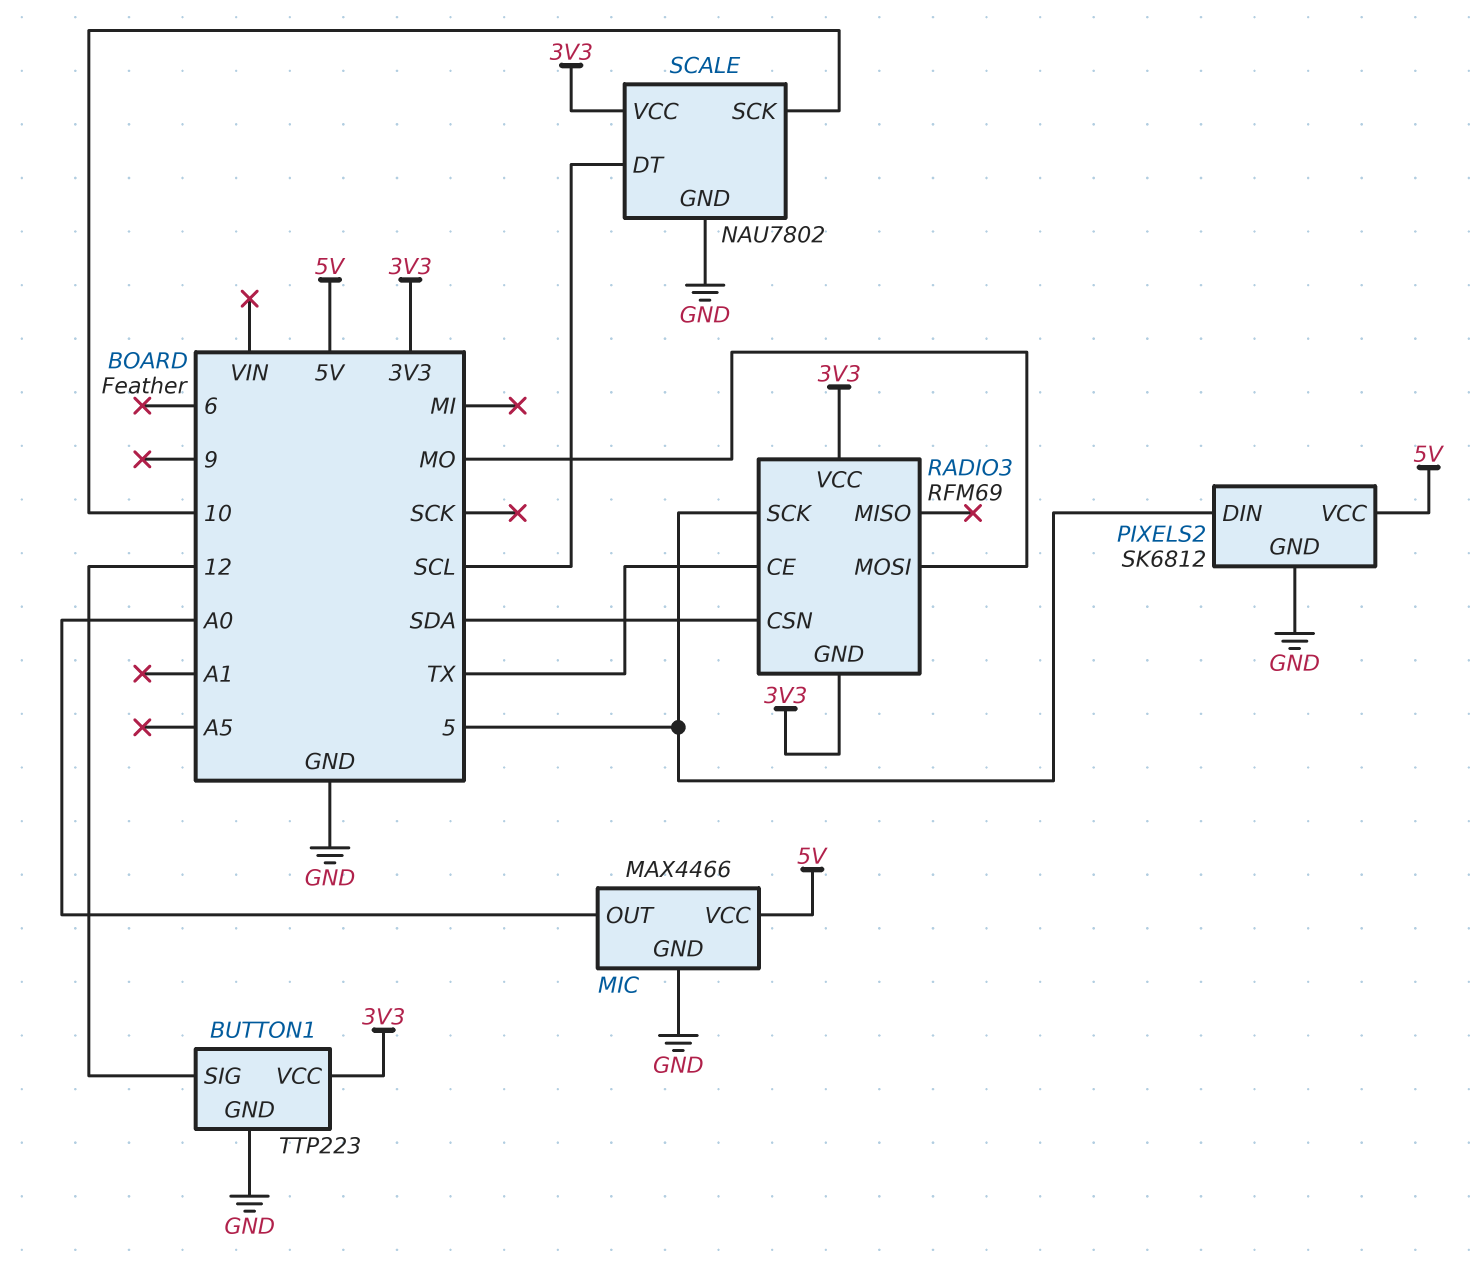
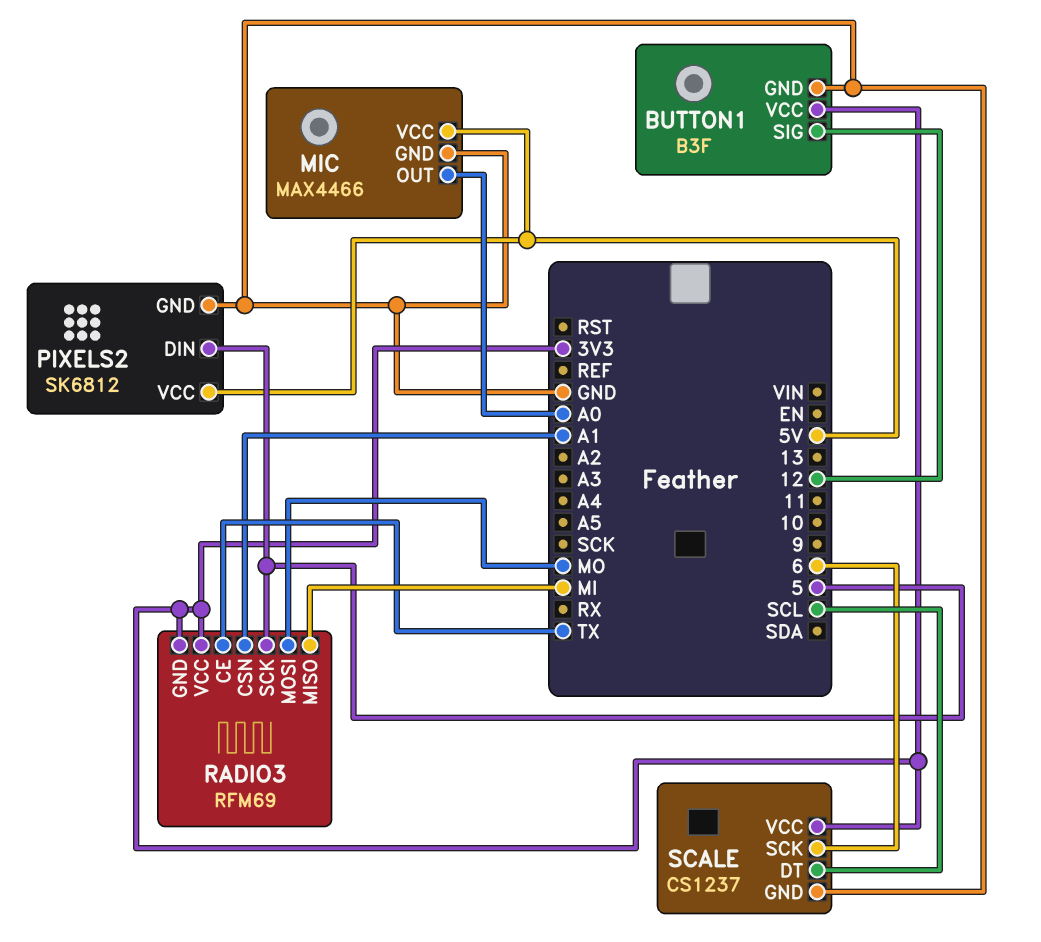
BUTTON1: TTP223 -> B3F
RADIO3 pin CSN: SDA -> A1
RADIO3 pin MISO: none -> MI
SCALE: NAU7802 -> CS1237
SCALE pin SCK: 10 -> 6

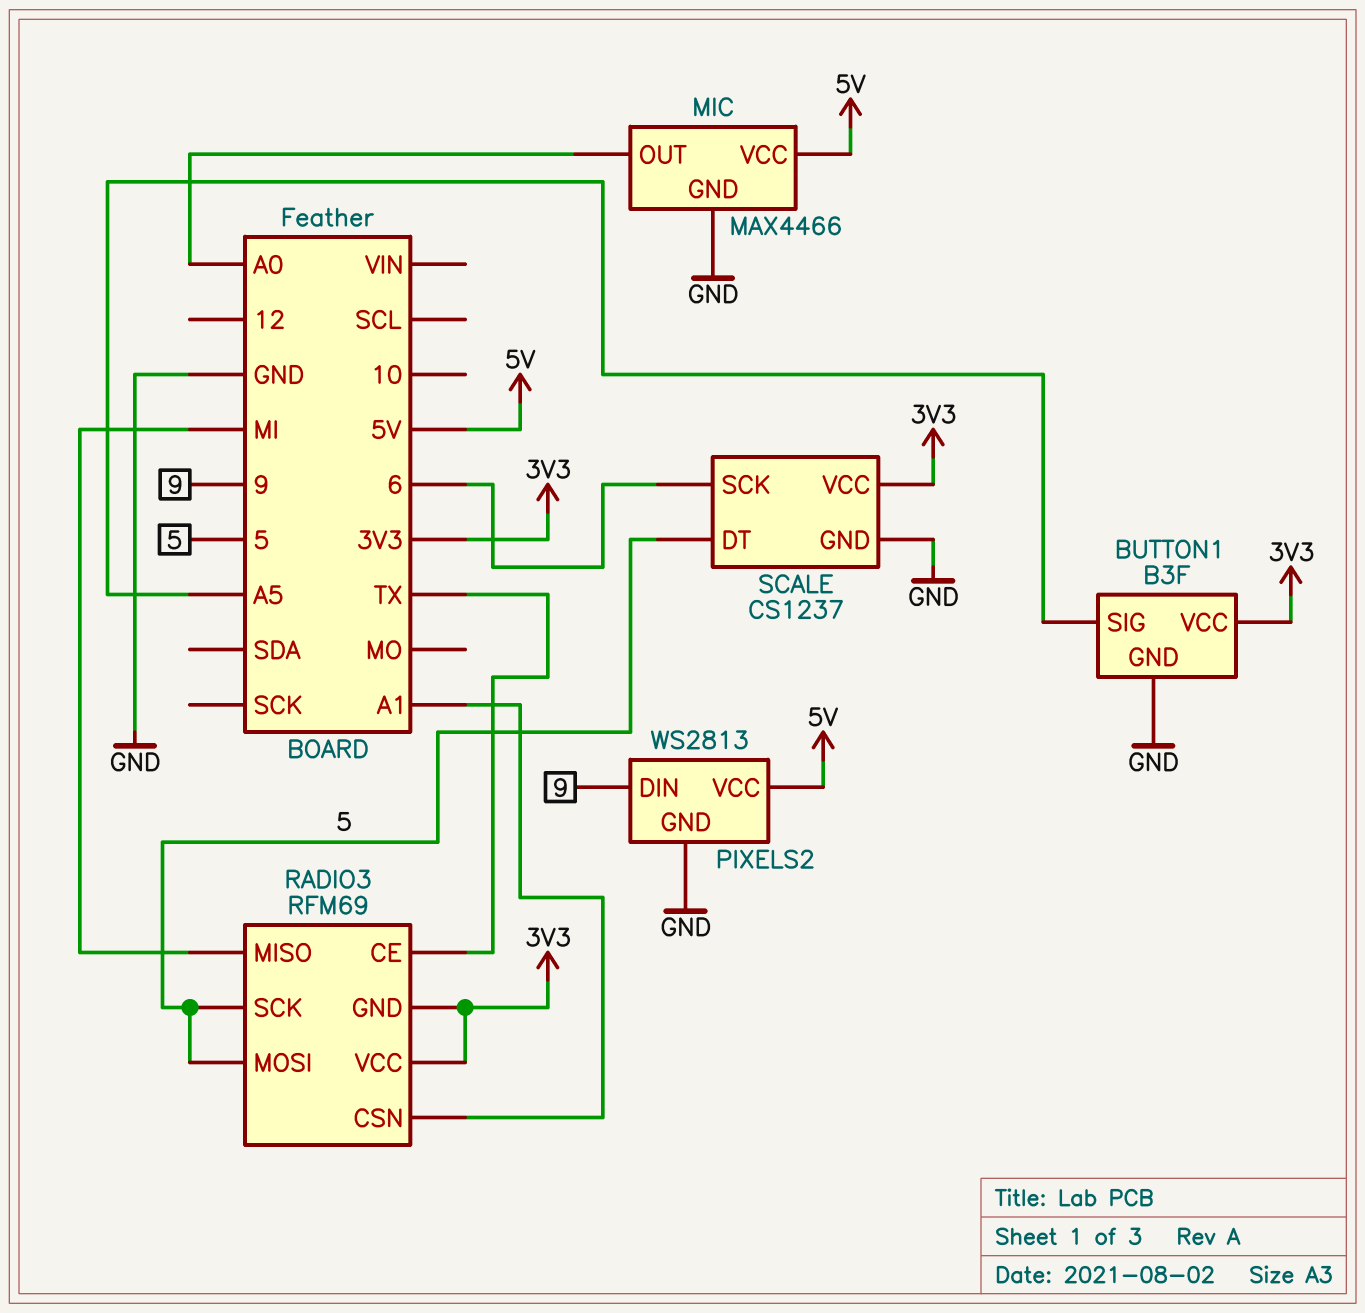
BUTTON1 pin SIG: 12 -> A5
PIXELS2: SK6812 -> WS2813
PIXELS2 pin DIN: 5 -> 9
RADIO3 pin MOSI: MO -> 5
SCALE pin DT: SCL -> 5

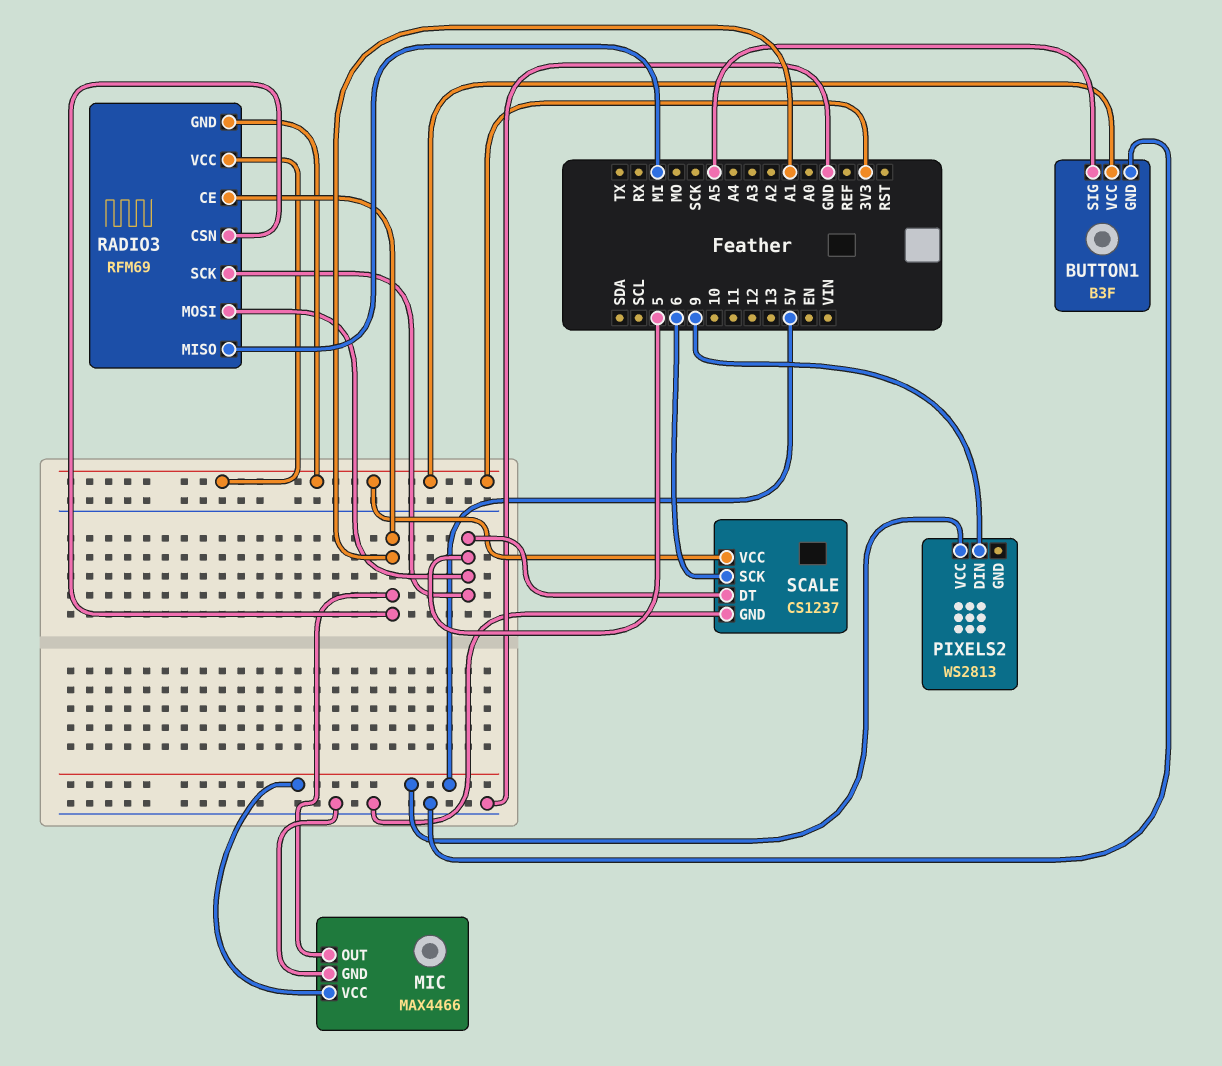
MIC pin OUT: A0 -> A1
PIXELS2 pin GND: GND -> none
RADIO3 pin CE: TX -> A1

